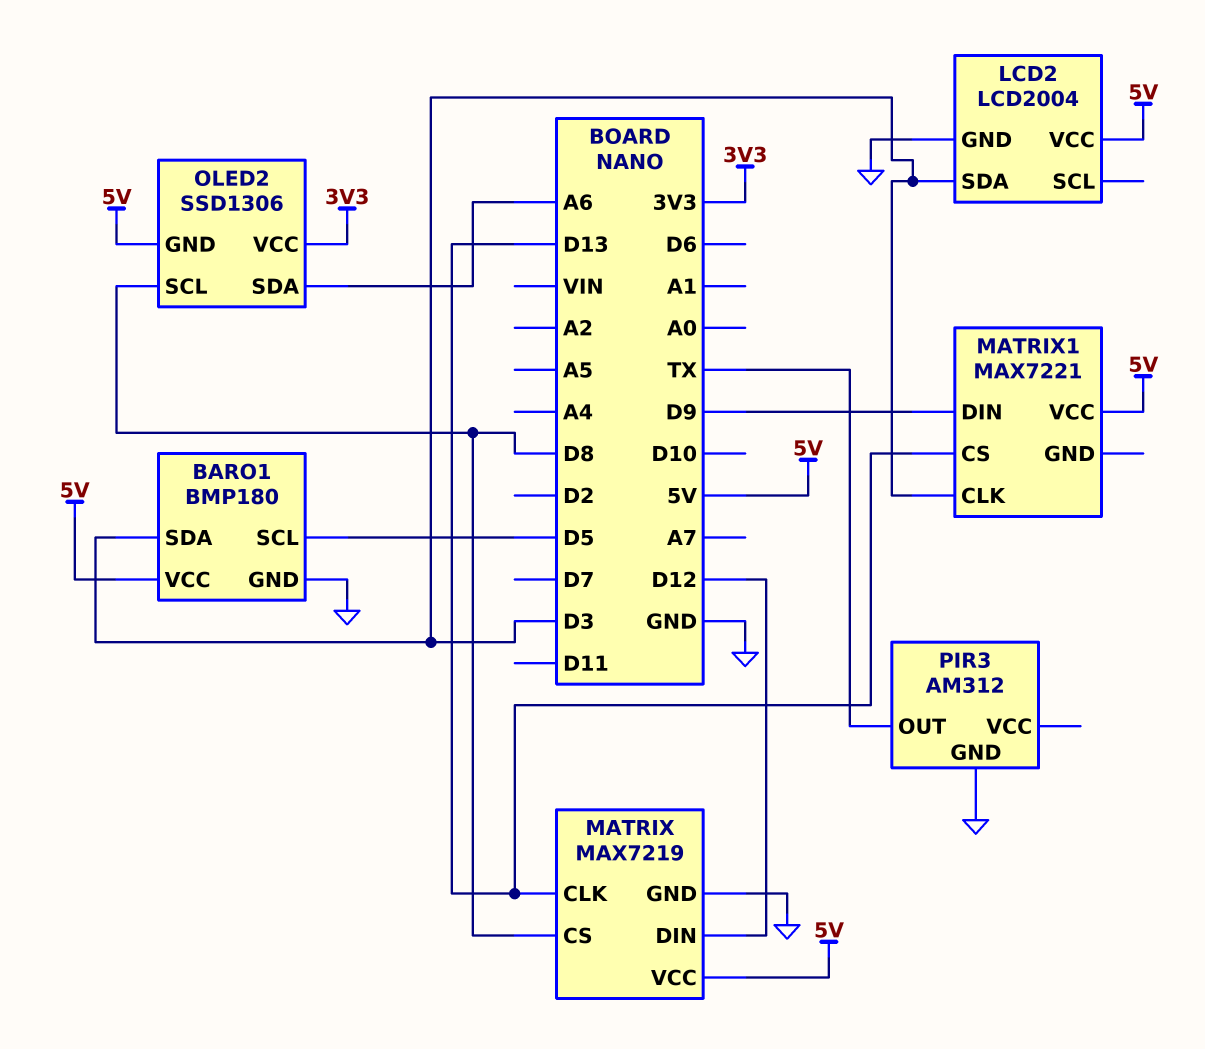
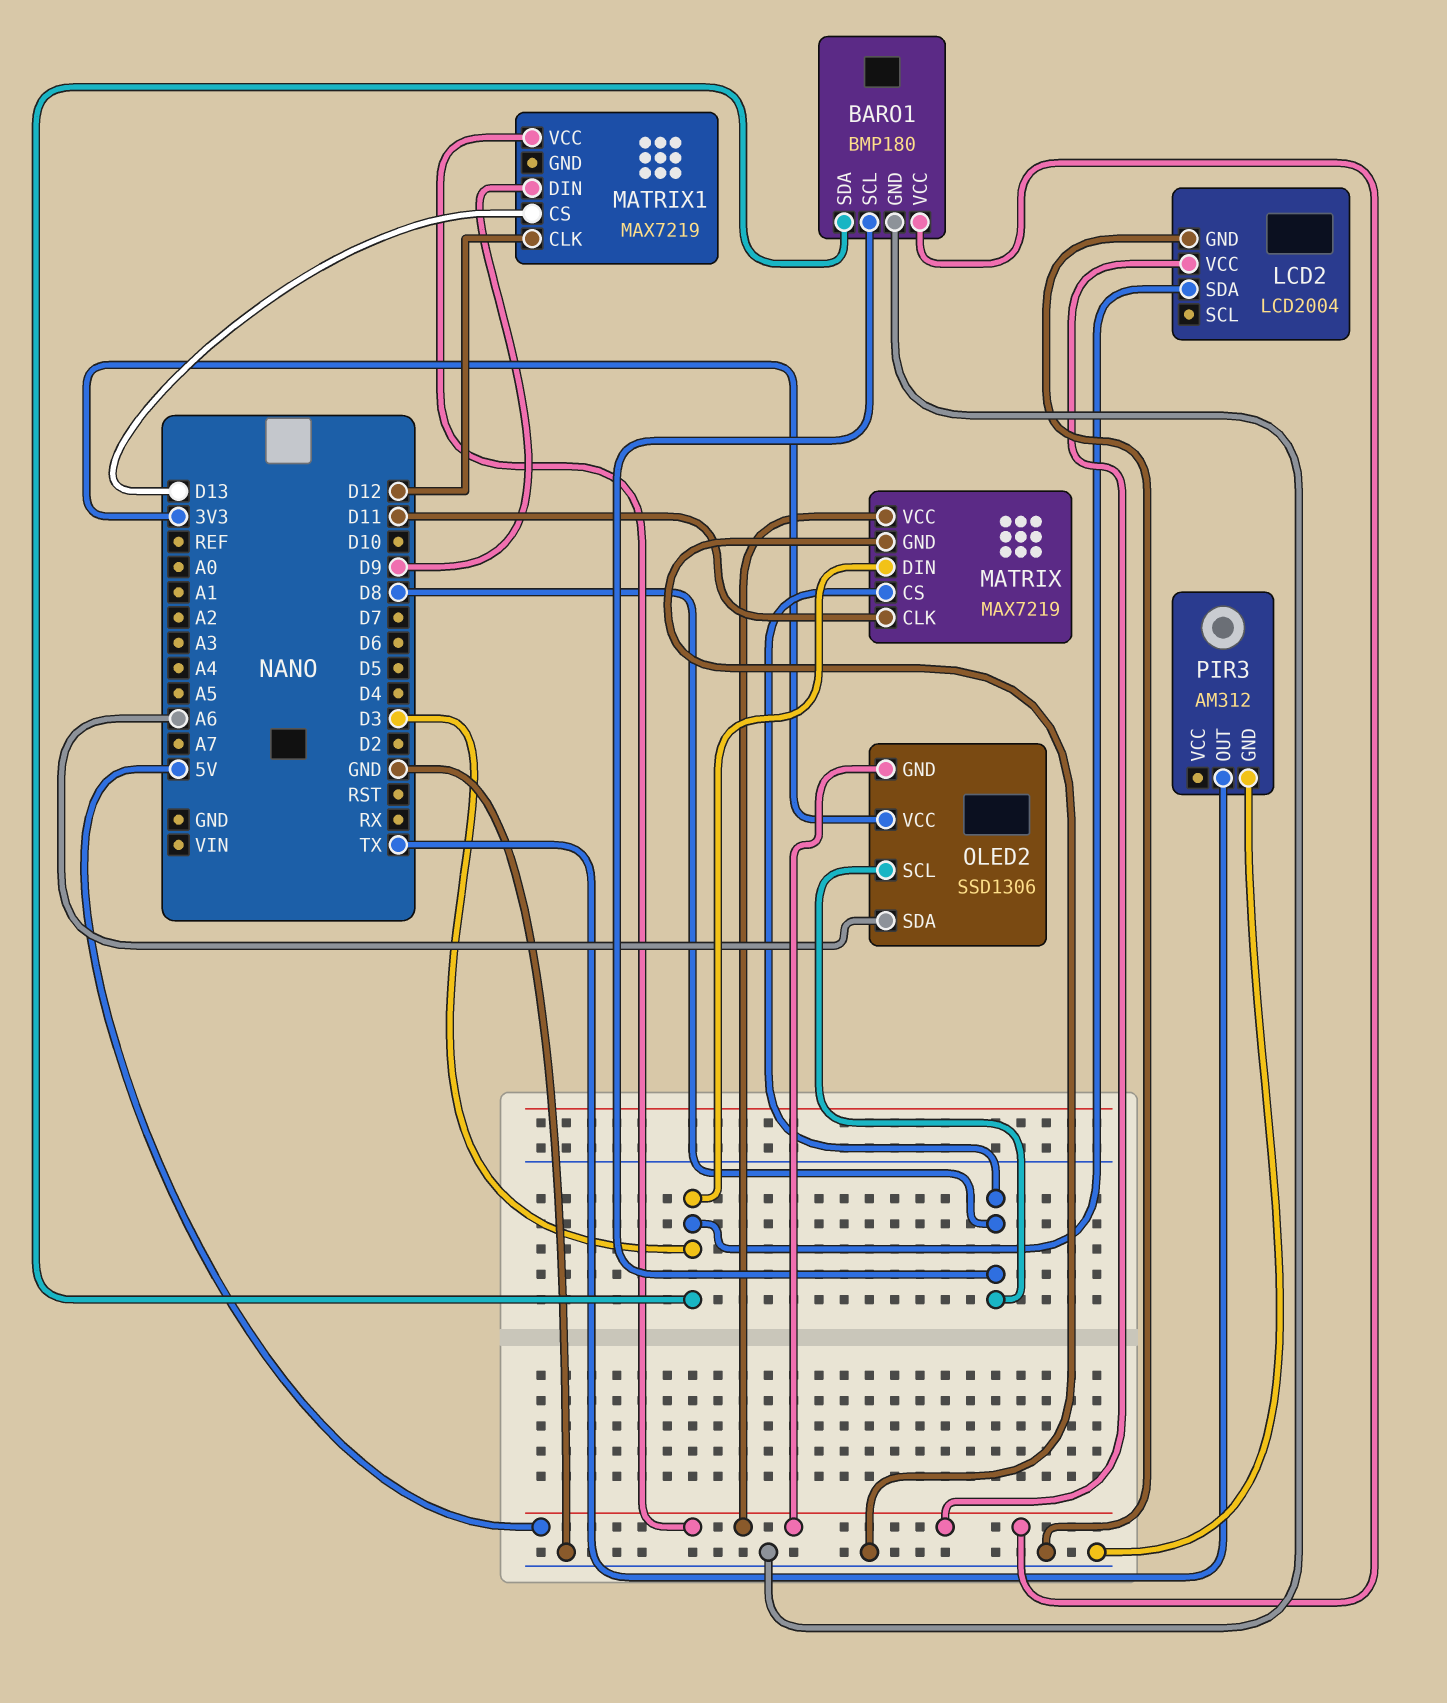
BARO1 pin SCL: D5 -> D8
MATRIX pin CLK: D13 -> D11
MATRIX pin DIN: D12 -> D3
MATRIX1: MAX7221 -> MAX7219
MATRIX1 pin CLK: D3 -> D12

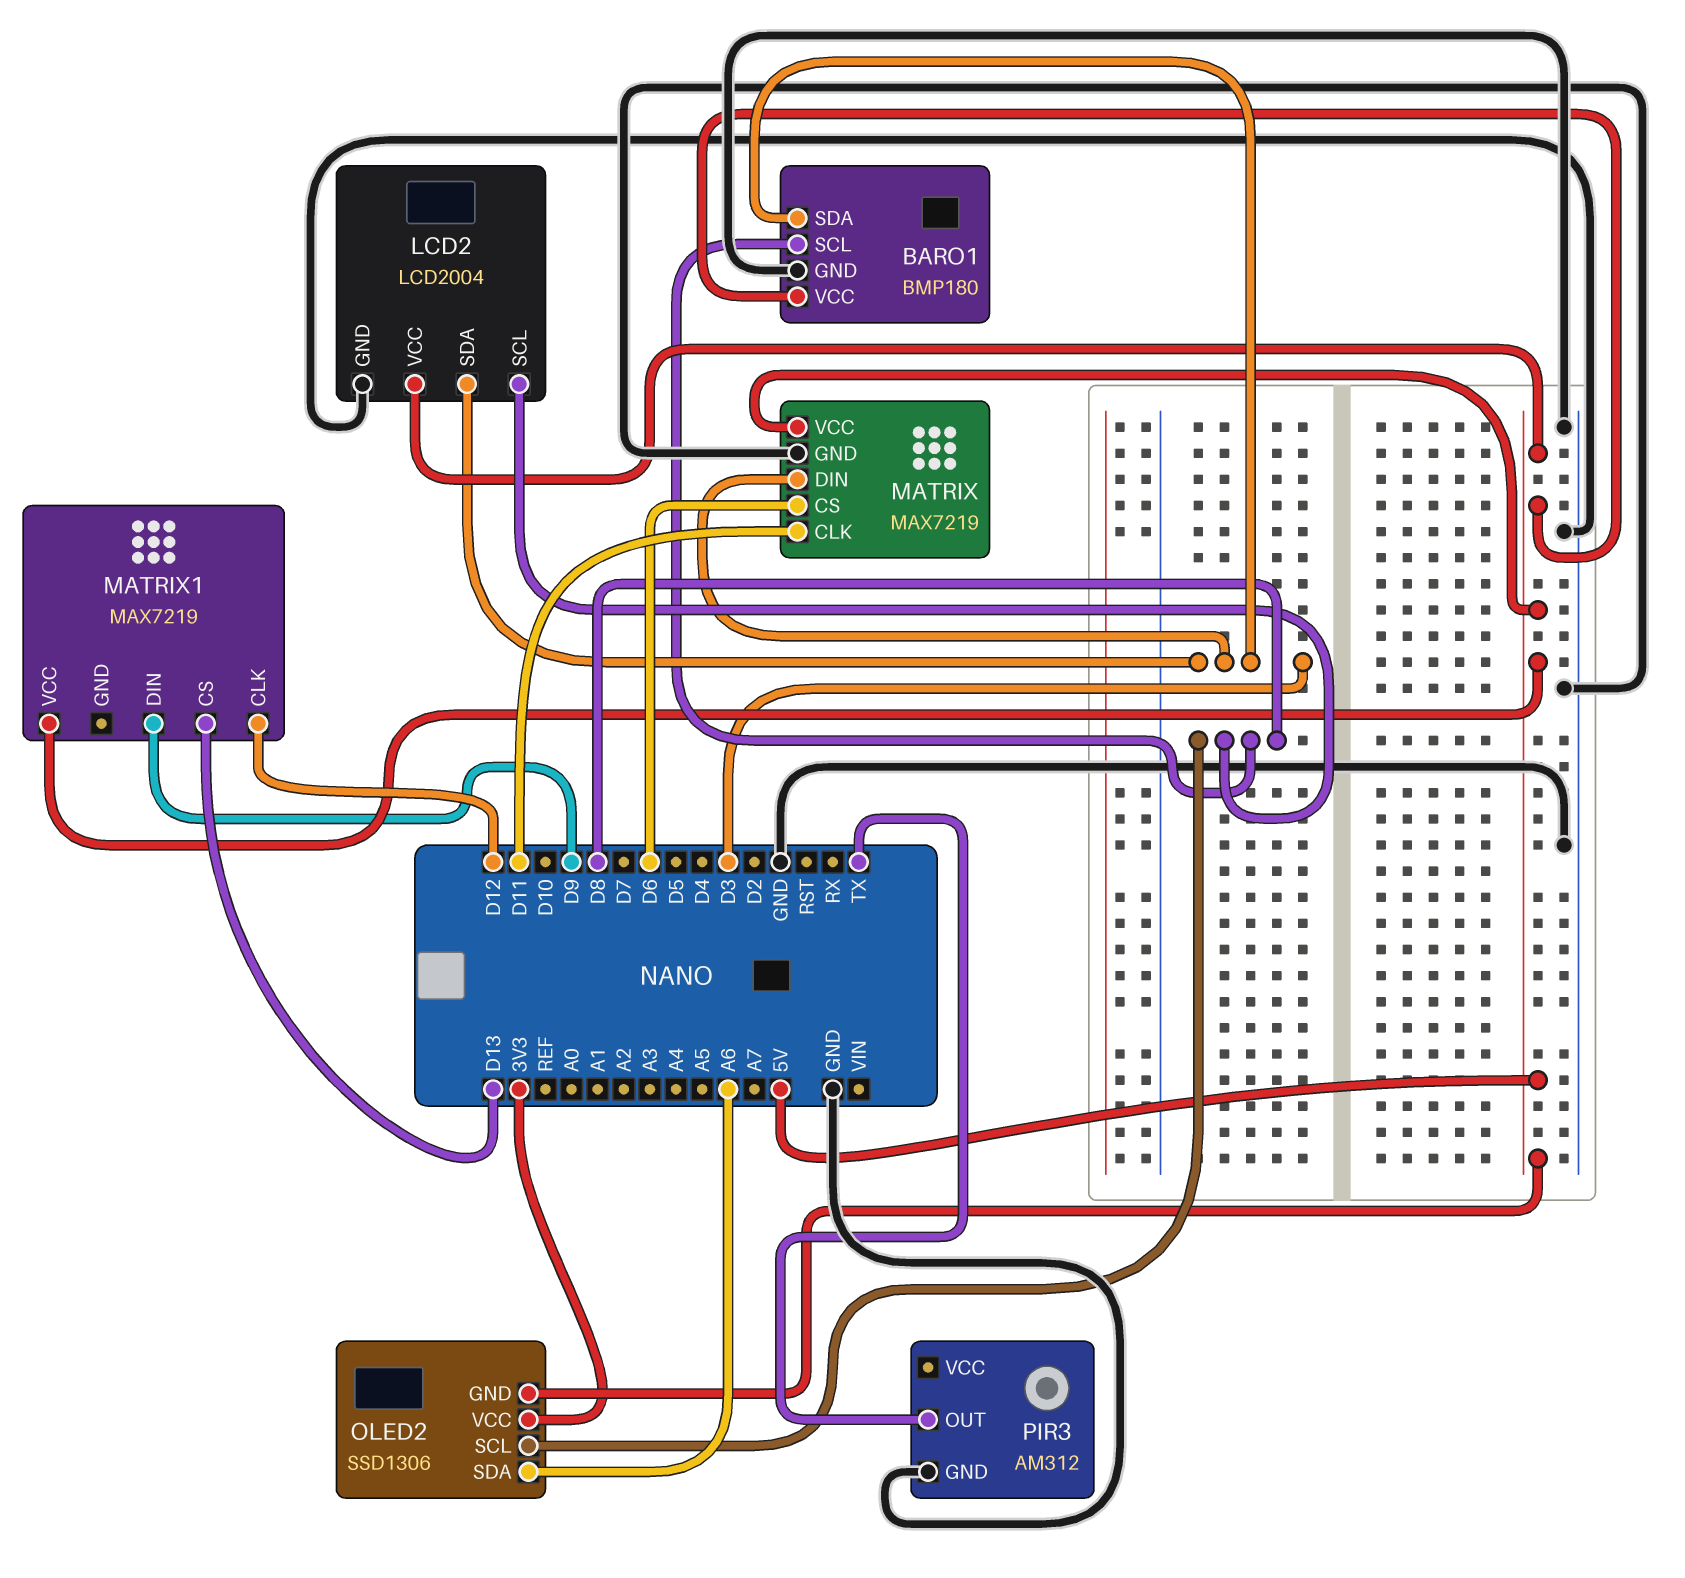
LCD2 pin SCL: none -> D8
MATRIX pin CS: D8 -> D6

